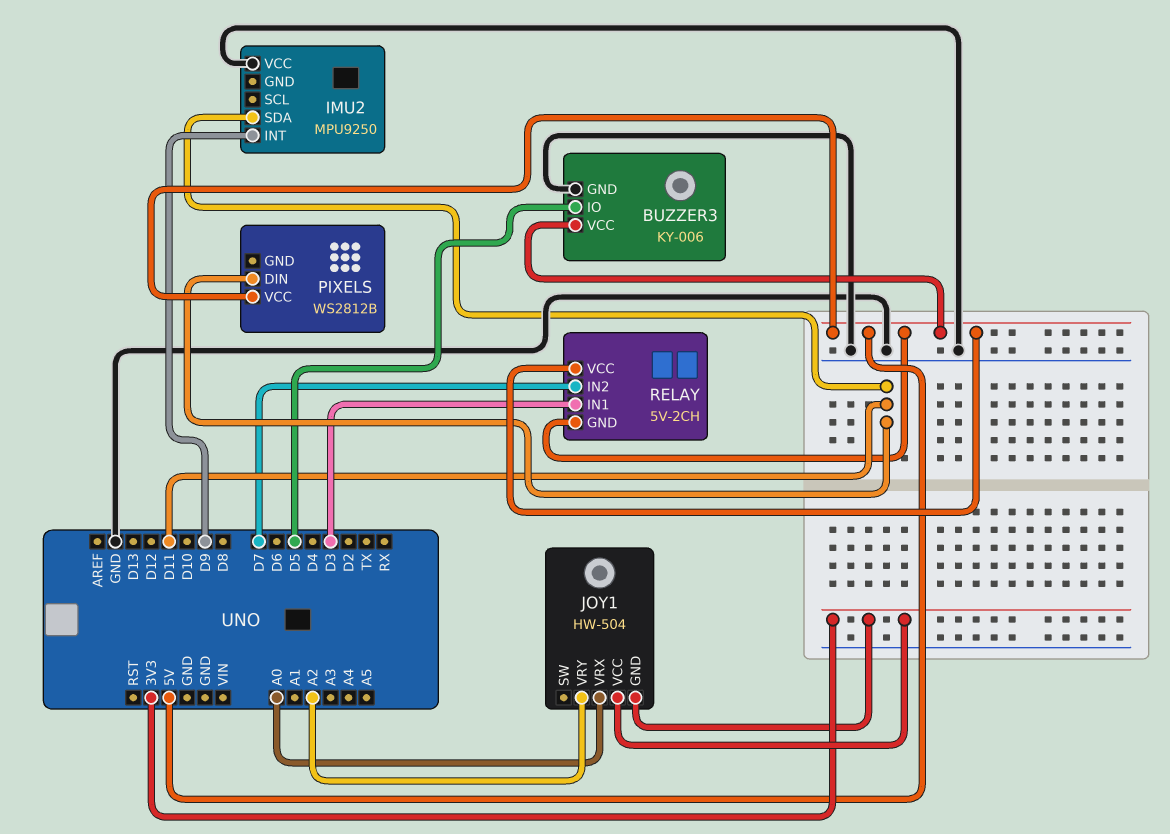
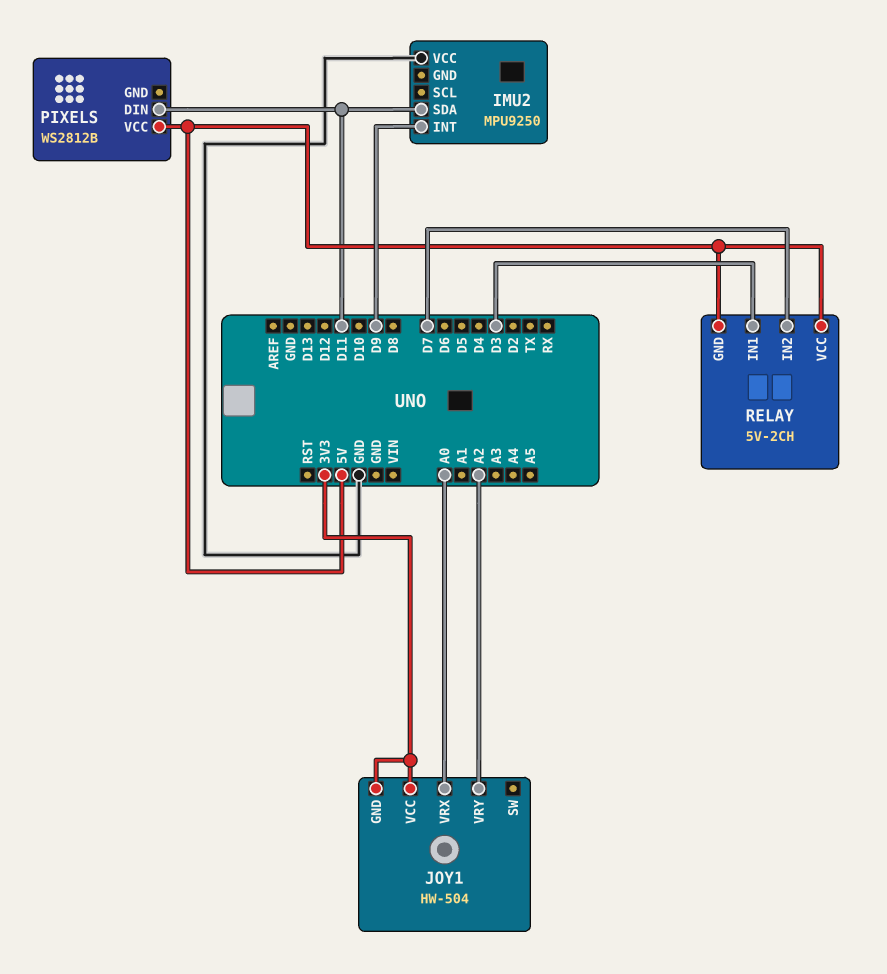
BUZZER3: KY-006 -> none
BUZZER3 pin GND: GND -> none
BUZZER3 pin IO: D5 -> none
BUZZER3 pin VCC: 5V -> none

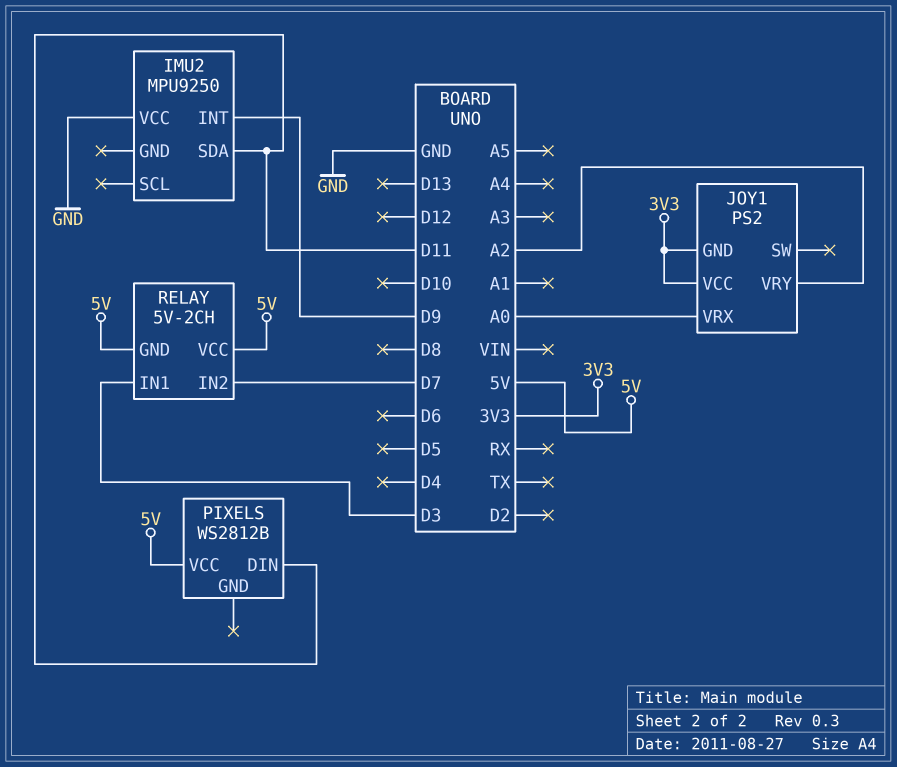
JOY1: HW-504 -> PS2

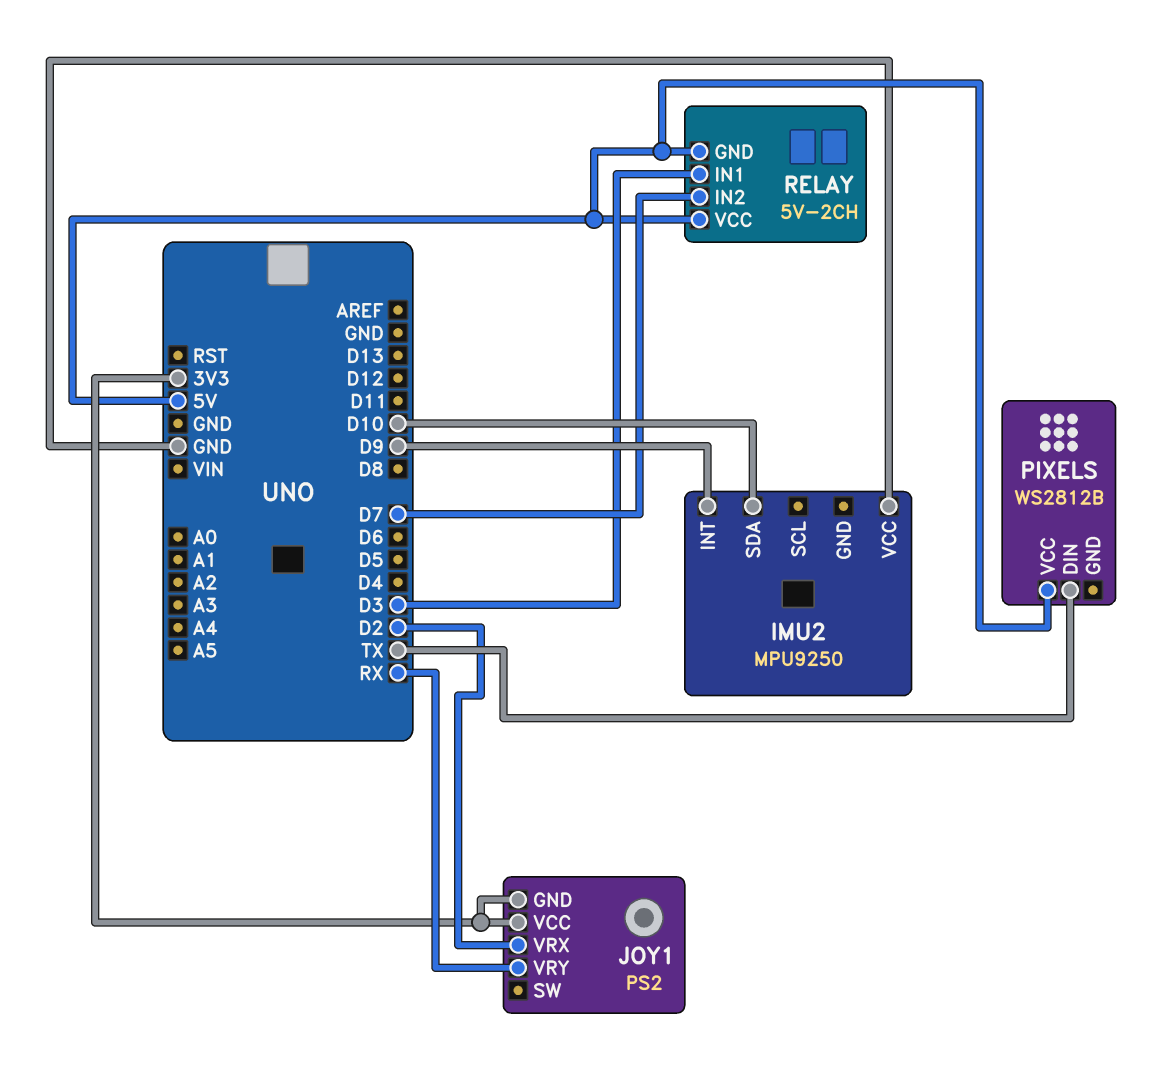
IMU2 pin SDA: D11 -> D10
JOY1 pin VRX: A0 -> D2
JOY1 pin VRY: A2 -> RX
PIXELS pin DIN: D11 -> TX

